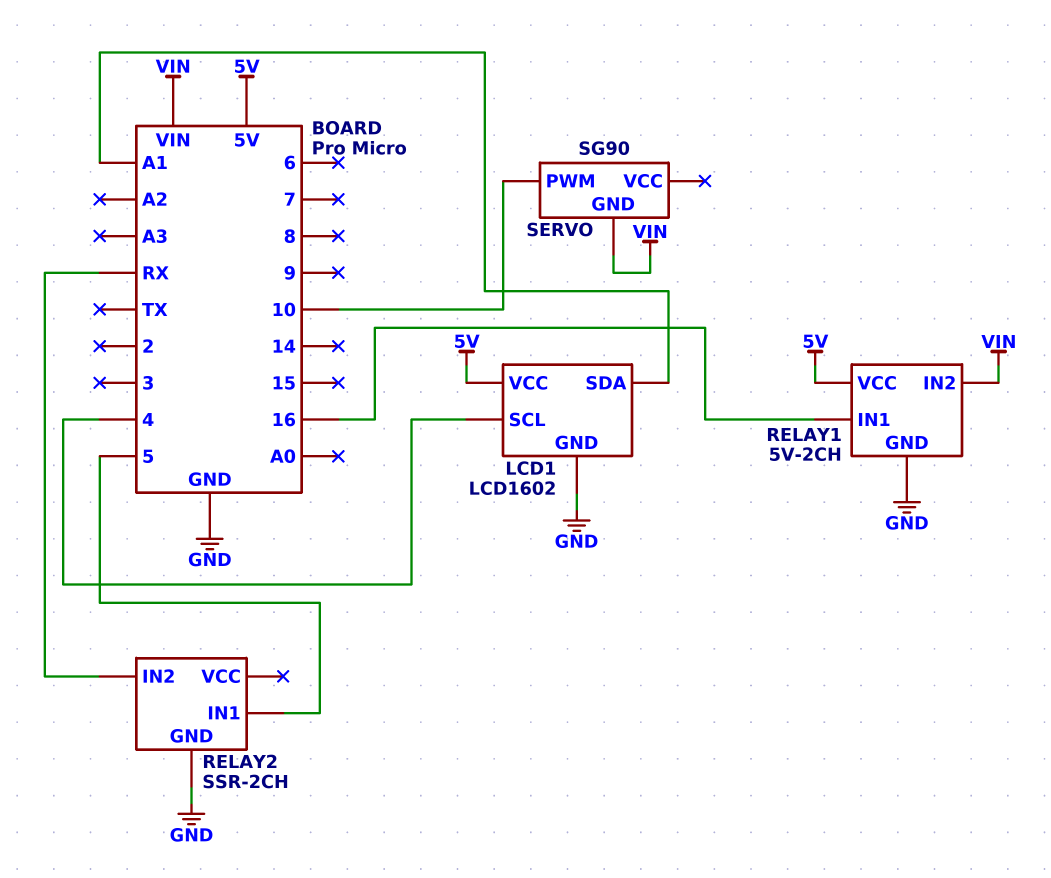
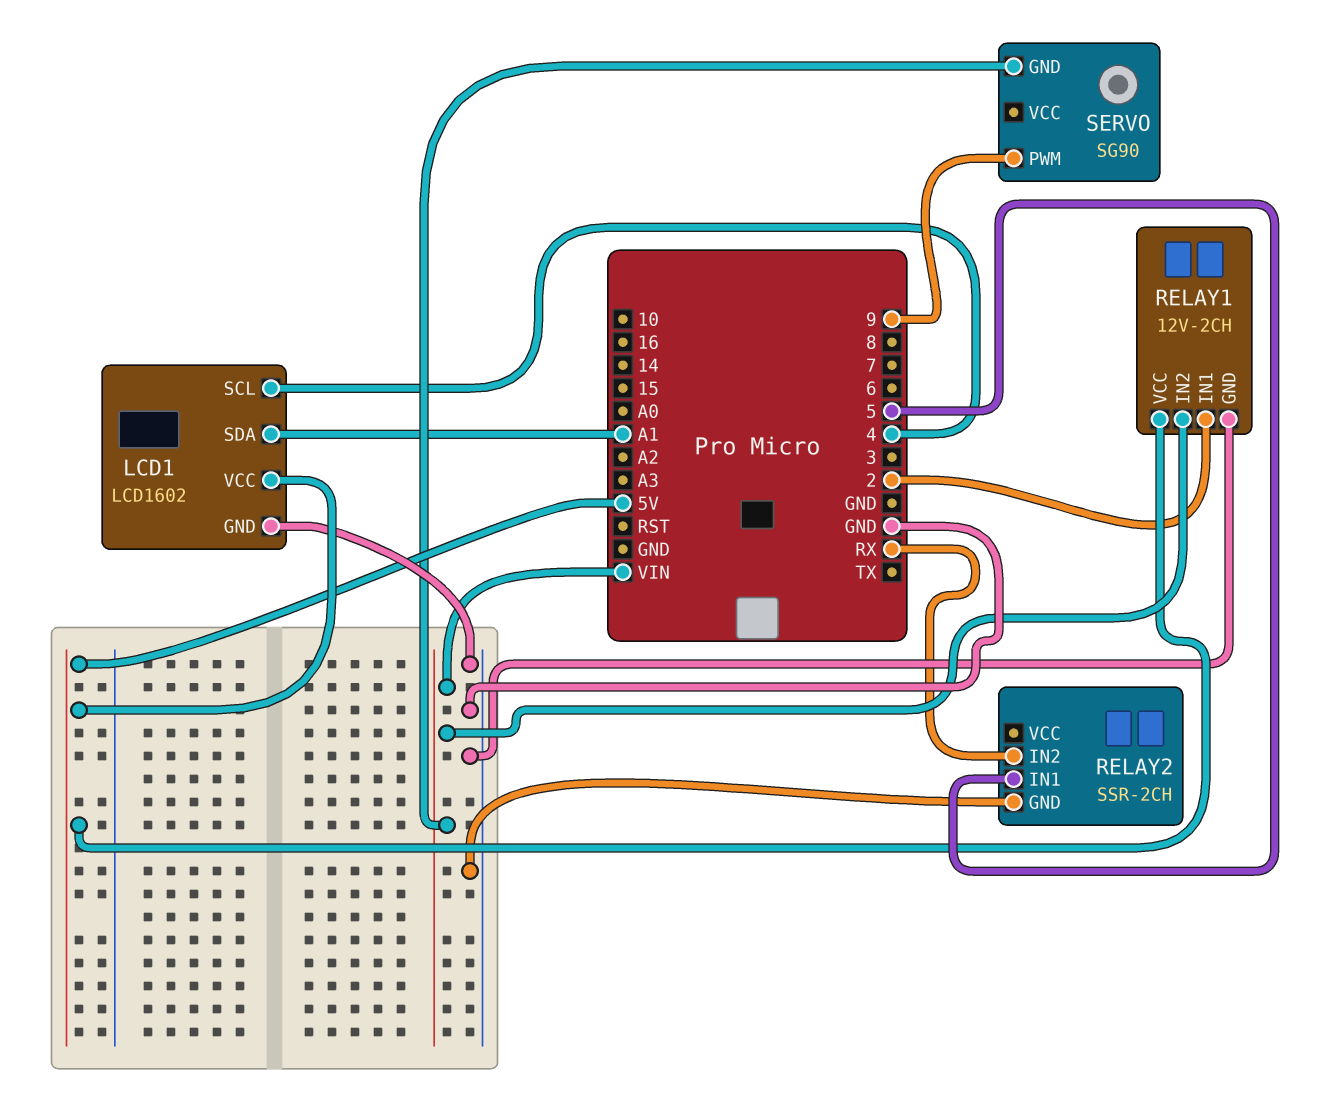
RELAY1: 5V-2CH -> 12V-2CH
RELAY1 pin IN1: 16 -> 2
SERVO pin PWM: 10 -> 9

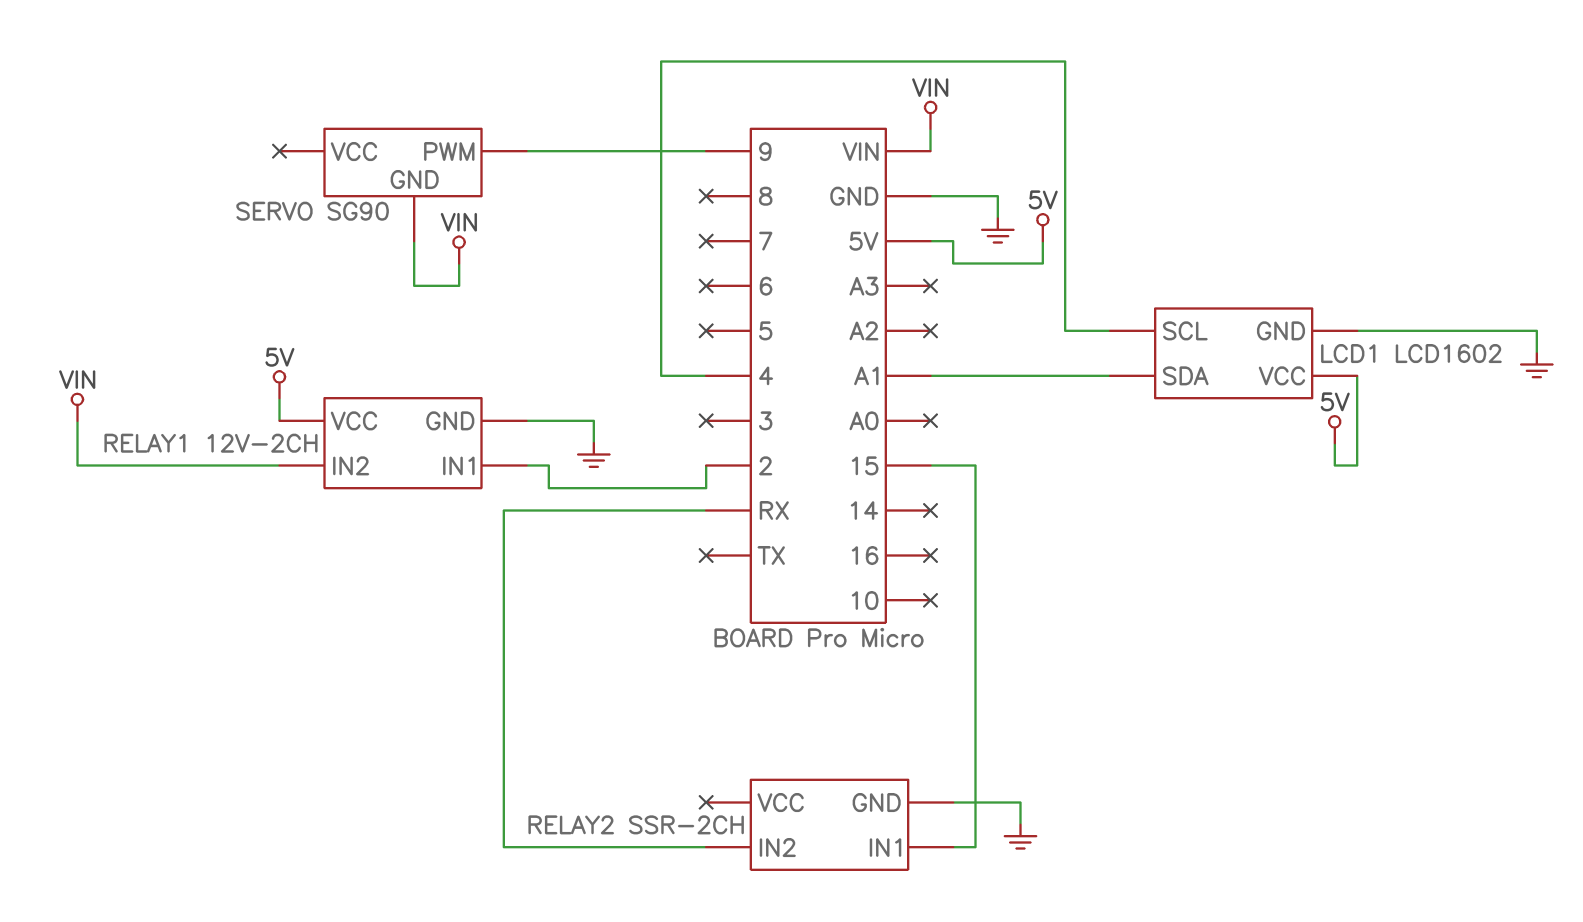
RELAY2 pin IN1: 5 -> 15

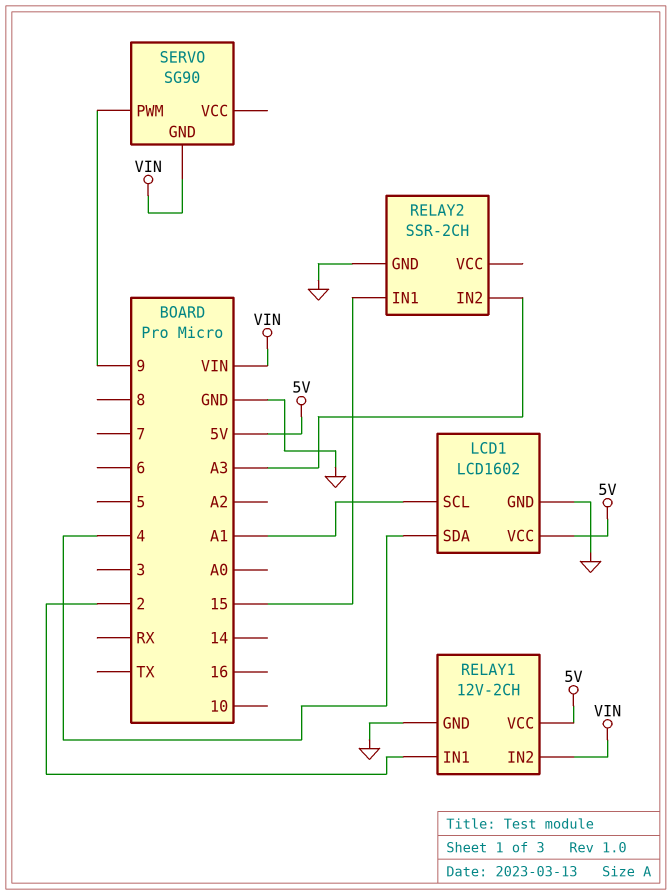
LCD1 pin SCL: 4 -> A1
LCD1 pin SDA: A1 -> 4
RELAY2 pin IN2: RX -> A3

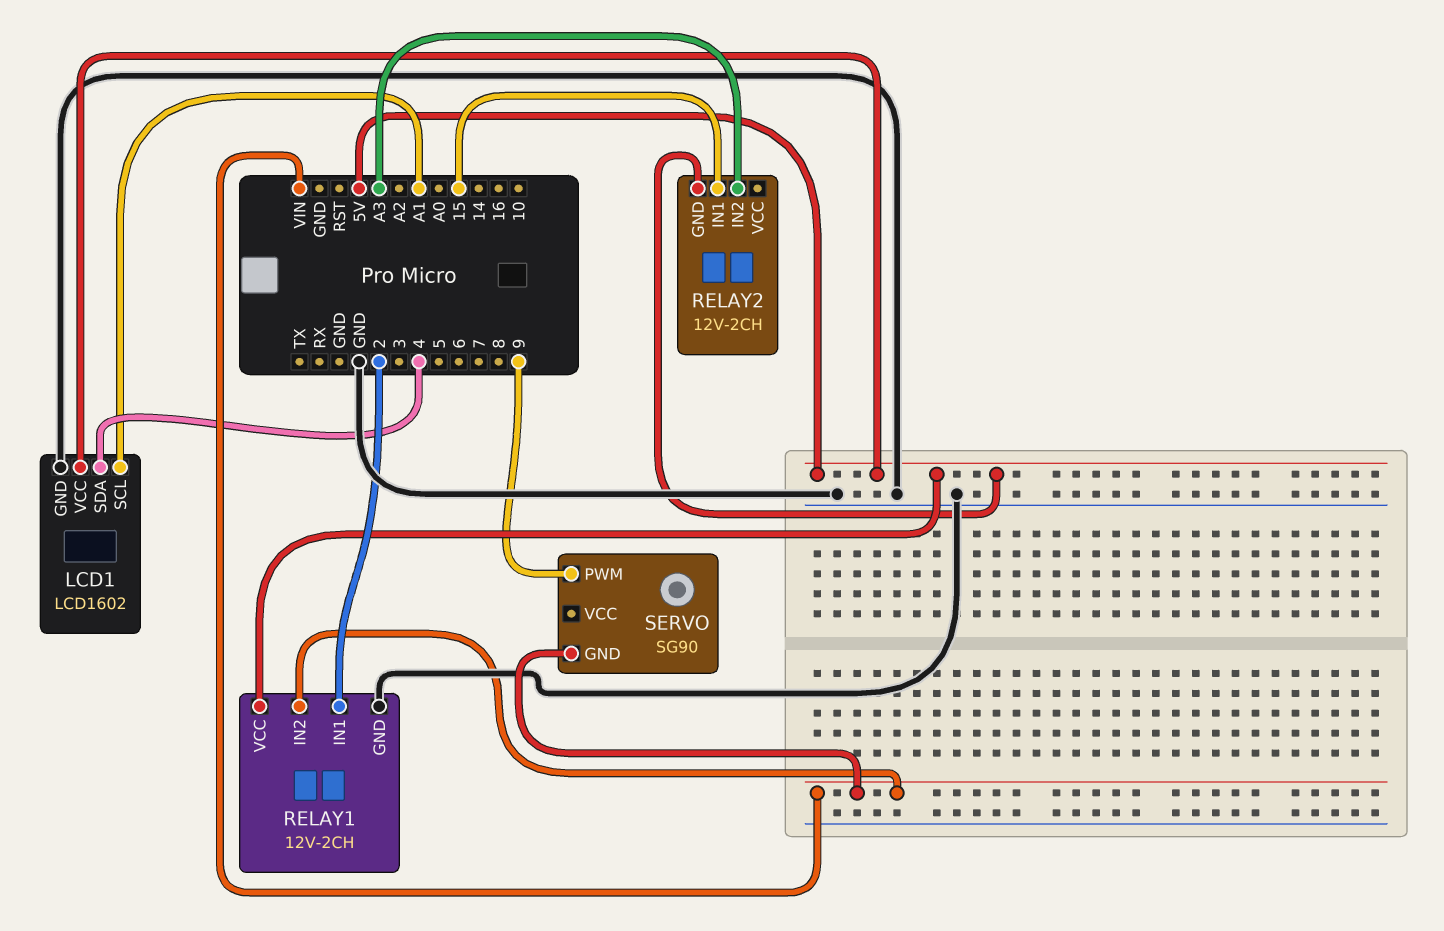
RELAY2: SSR-2CH -> 12V-2CH
RELAY2 pin GND: GND -> 5V

